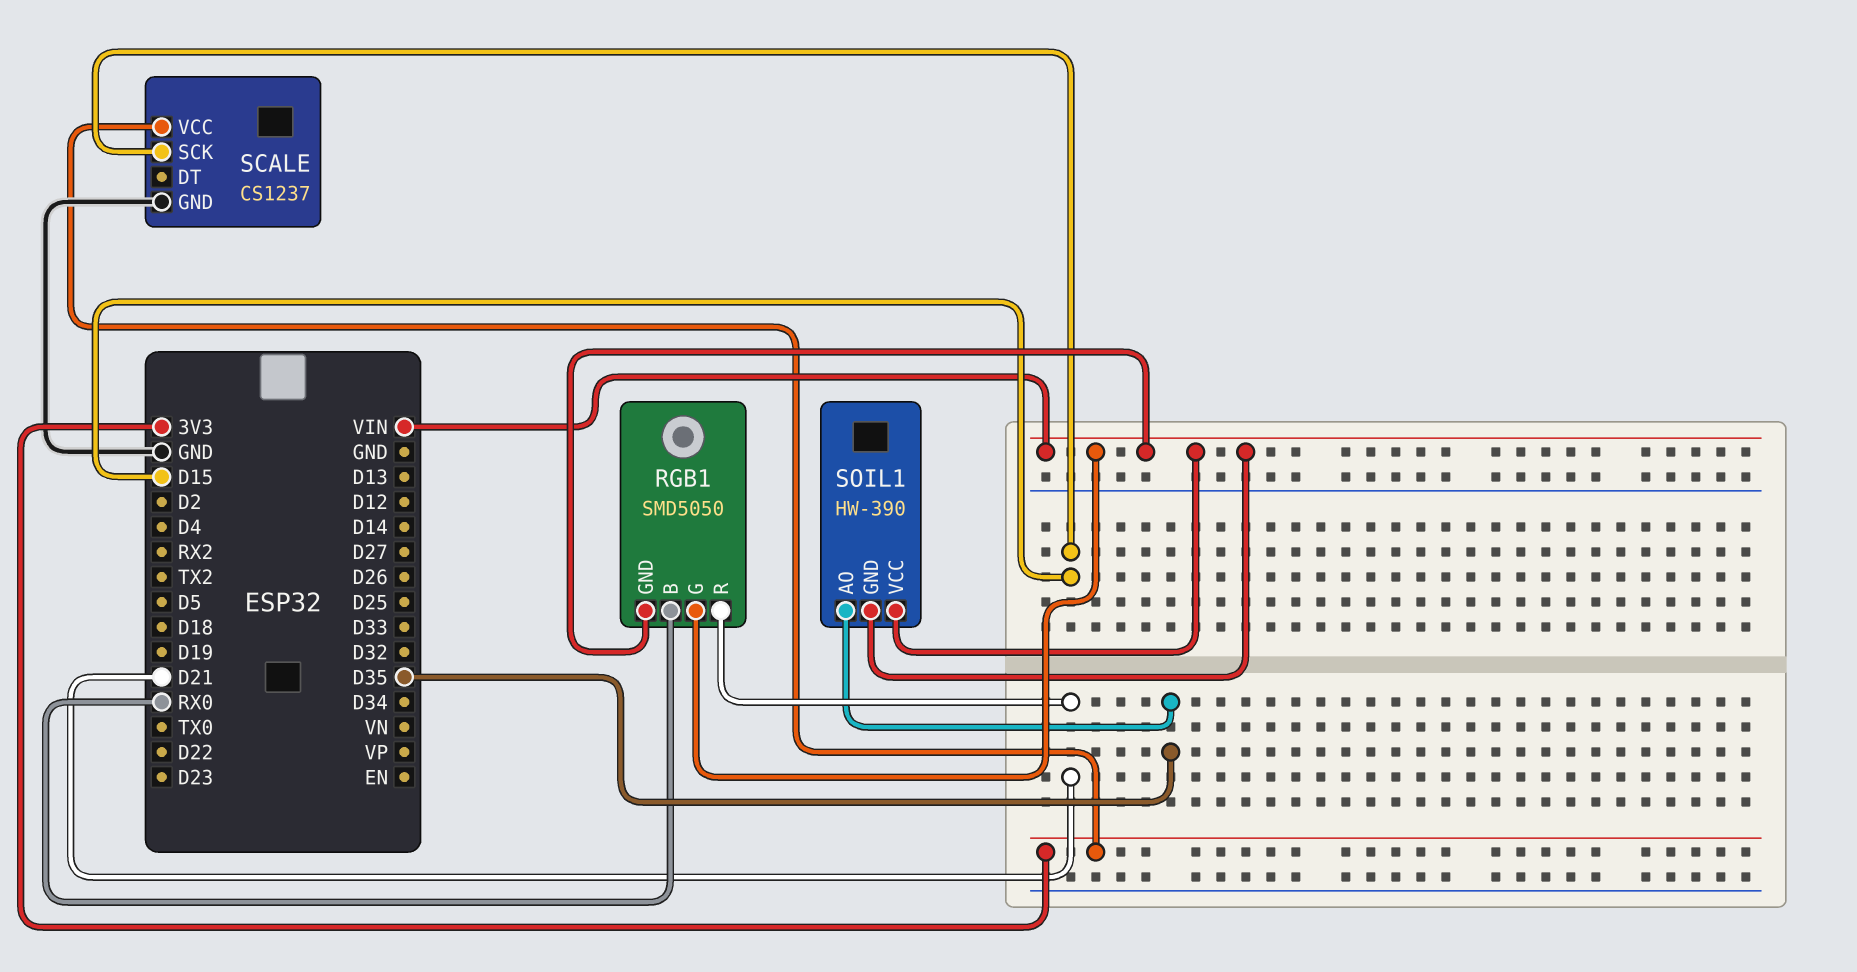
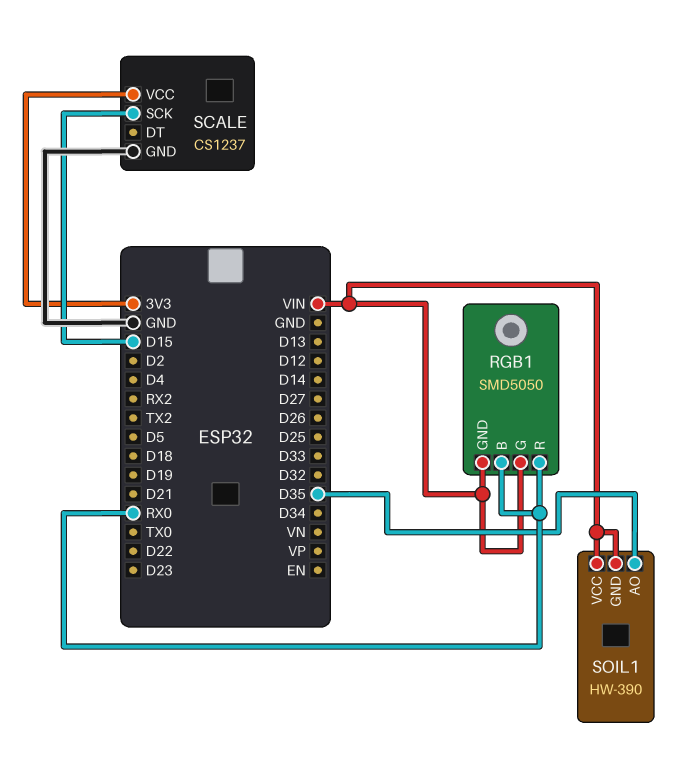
RGB1 pin R: D21 -> RX0

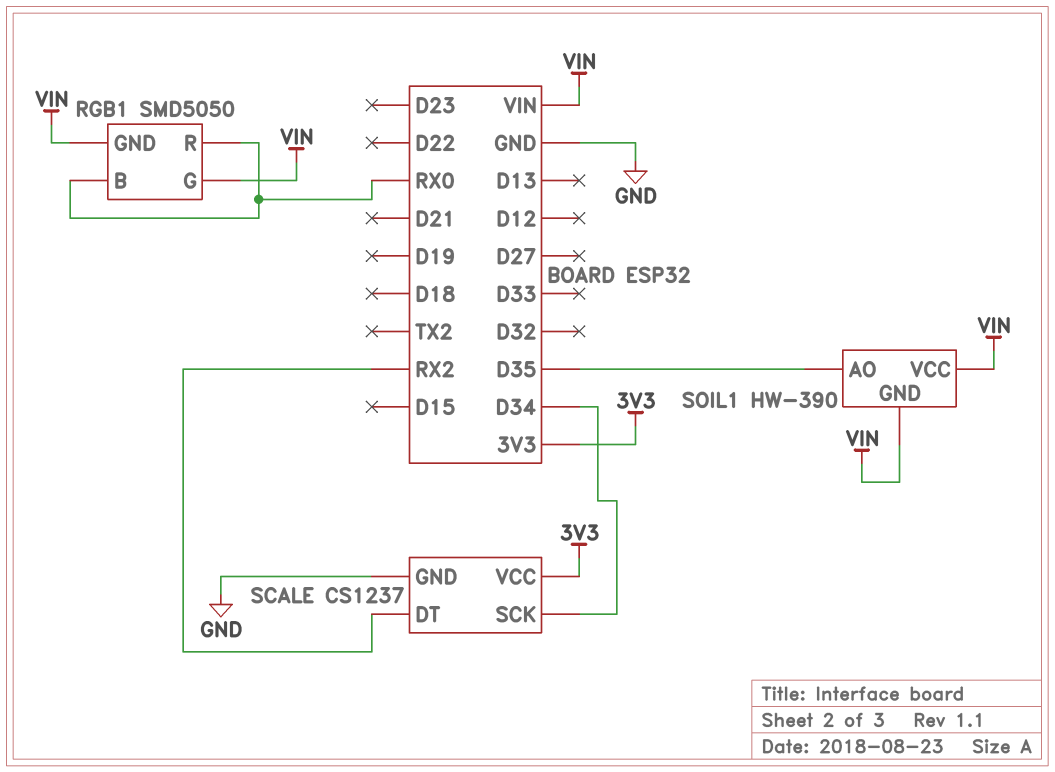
SCALE pin DT: none -> RX2
SCALE pin SCK: D15 -> D34

